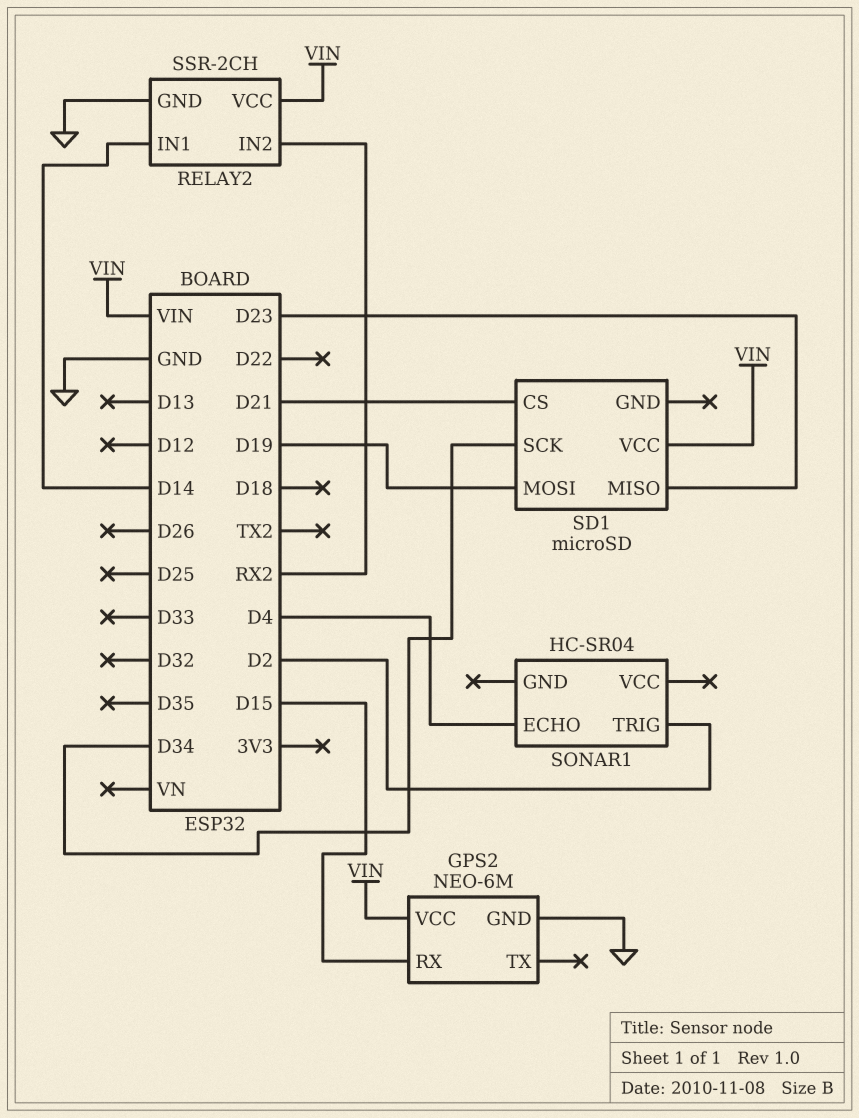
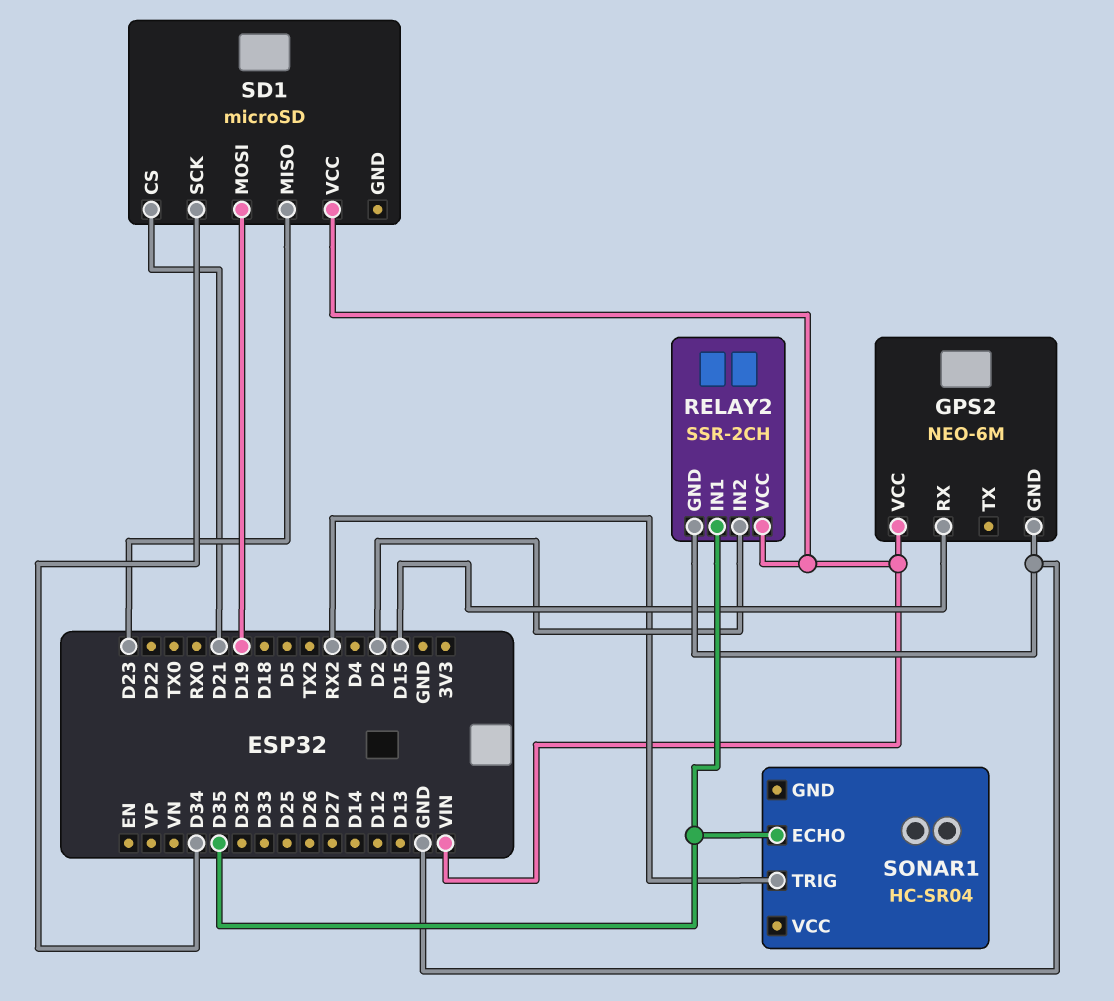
RELAY2 pin IN1: D14 -> D35
RELAY2 pin IN2: RX2 -> D2
SONAR1 pin ECHO: D4 -> D35
SONAR1 pin TRIG: D2 -> RX2

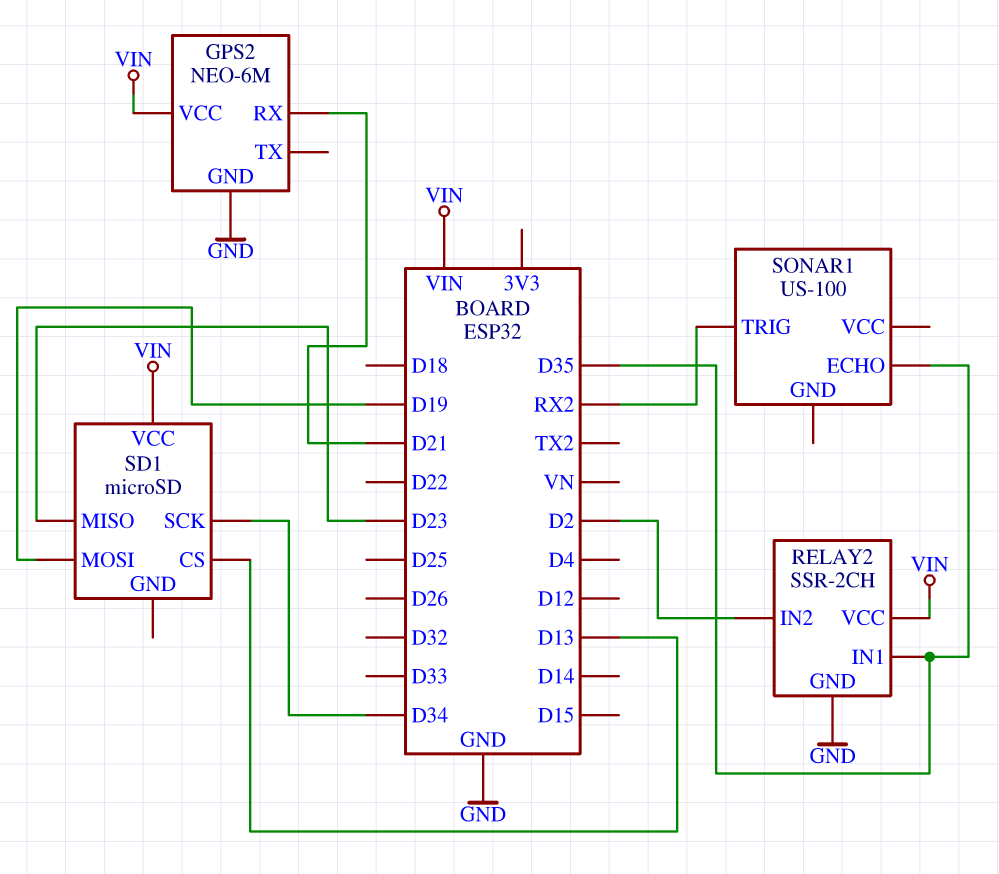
GPS2 pin RX: D15 -> D21
SD1 pin CS: D21 -> D13
SONAR1: HC-SR04 -> US-100

